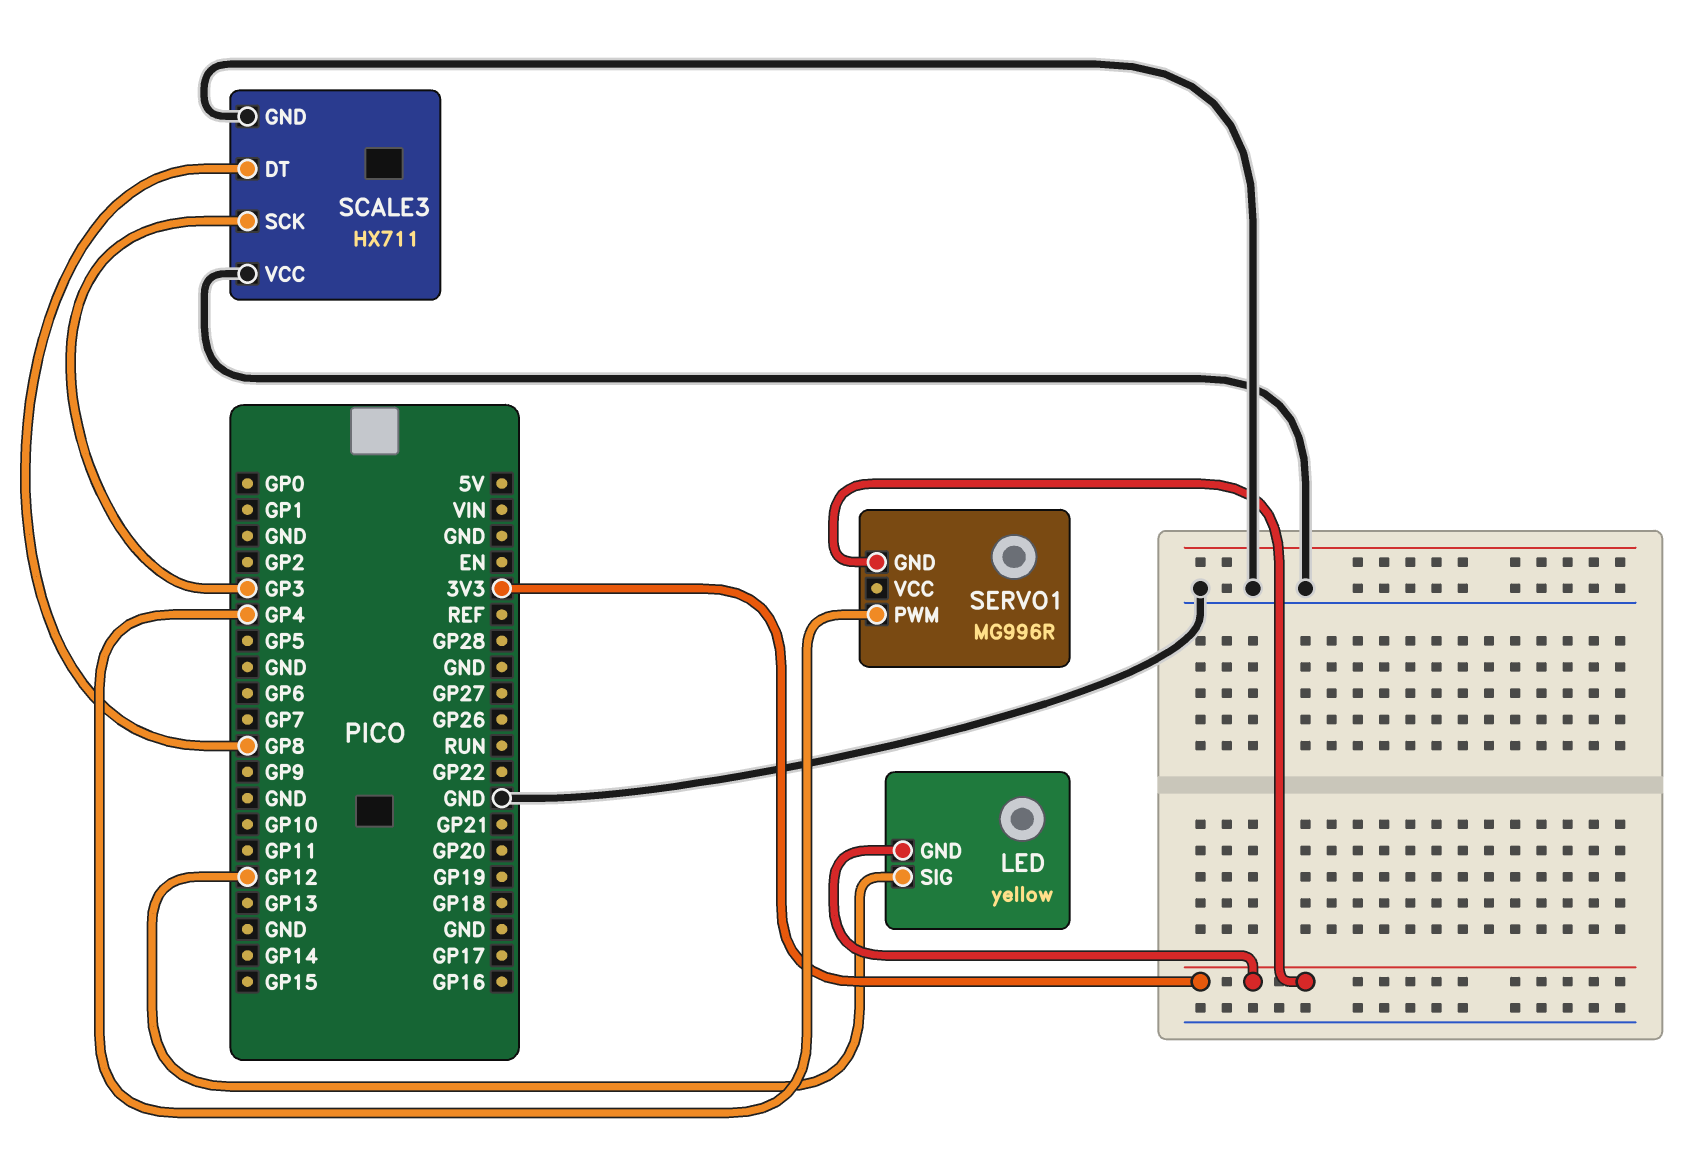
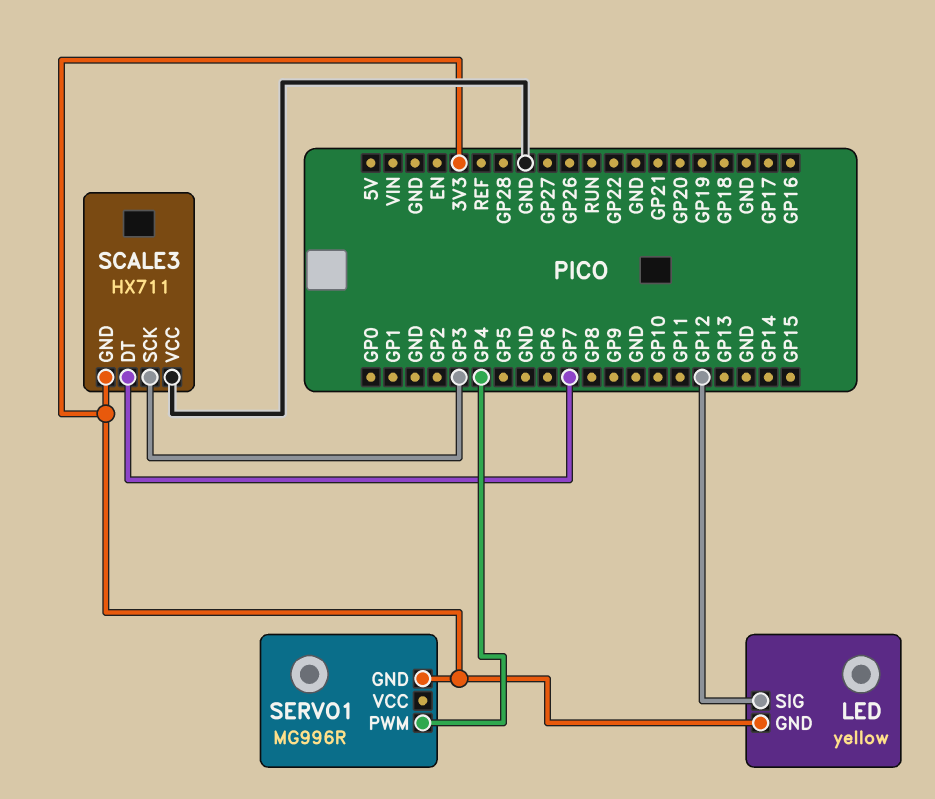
SCALE3 pin DT: GP8 -> GP7
SCALE3 pin GND: GND -> 3V3

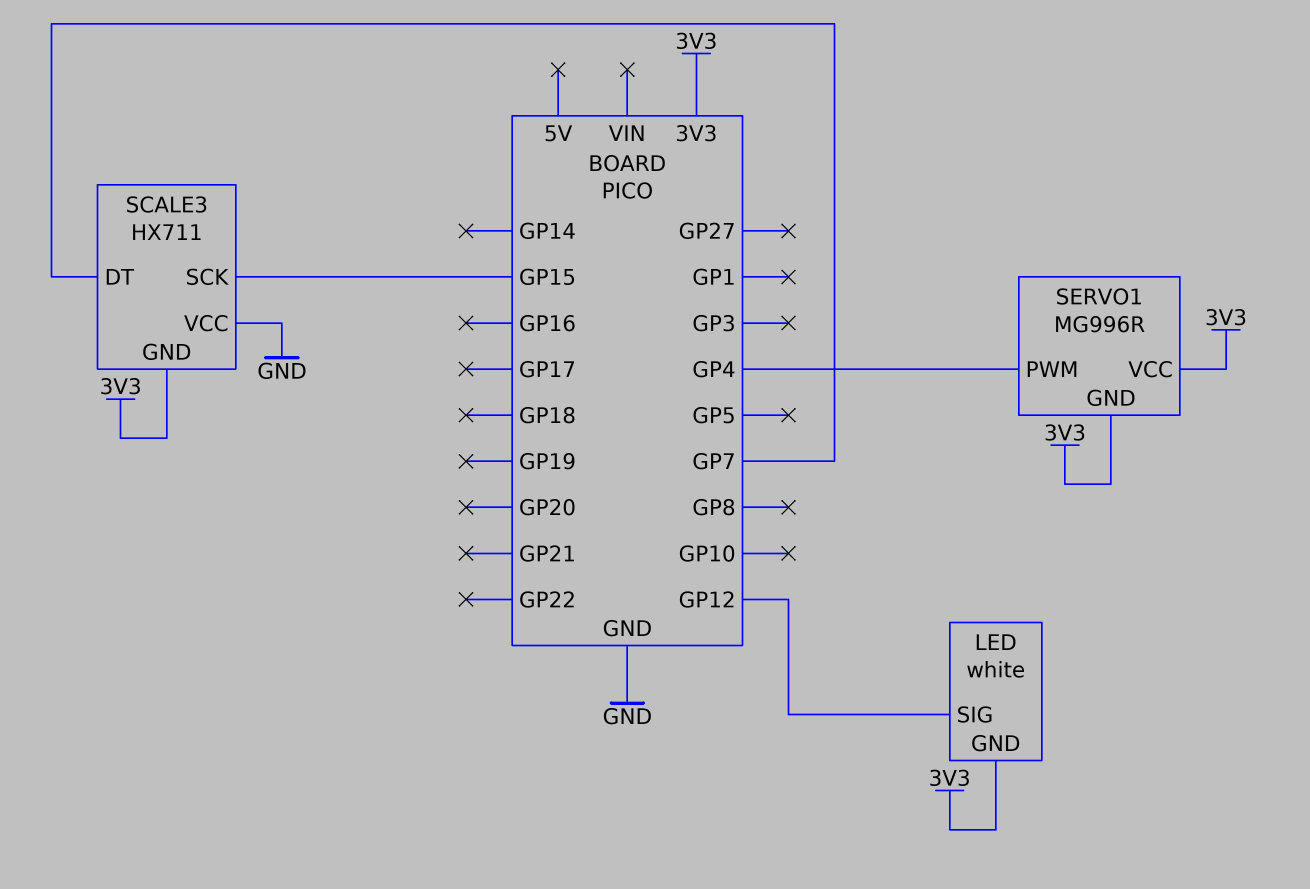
LED: yellow -> white
SCALE3 pin SCK: GP3 -> GP15
SERVO1 pin VCC: none -> 3V3

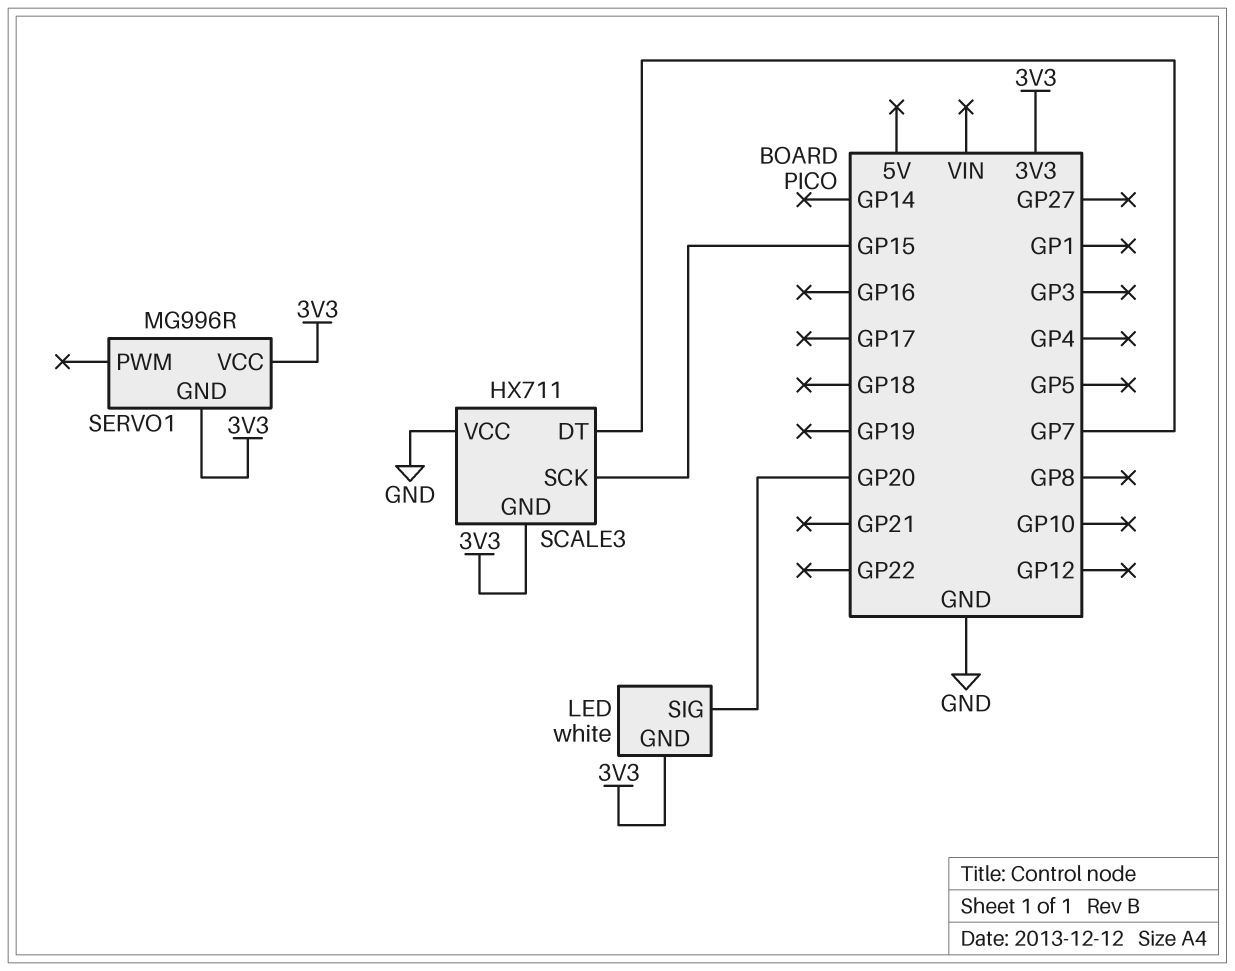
LED pin SIG: GP12 -> GP20
SERVO1 pin PWM: GP4 -> none

